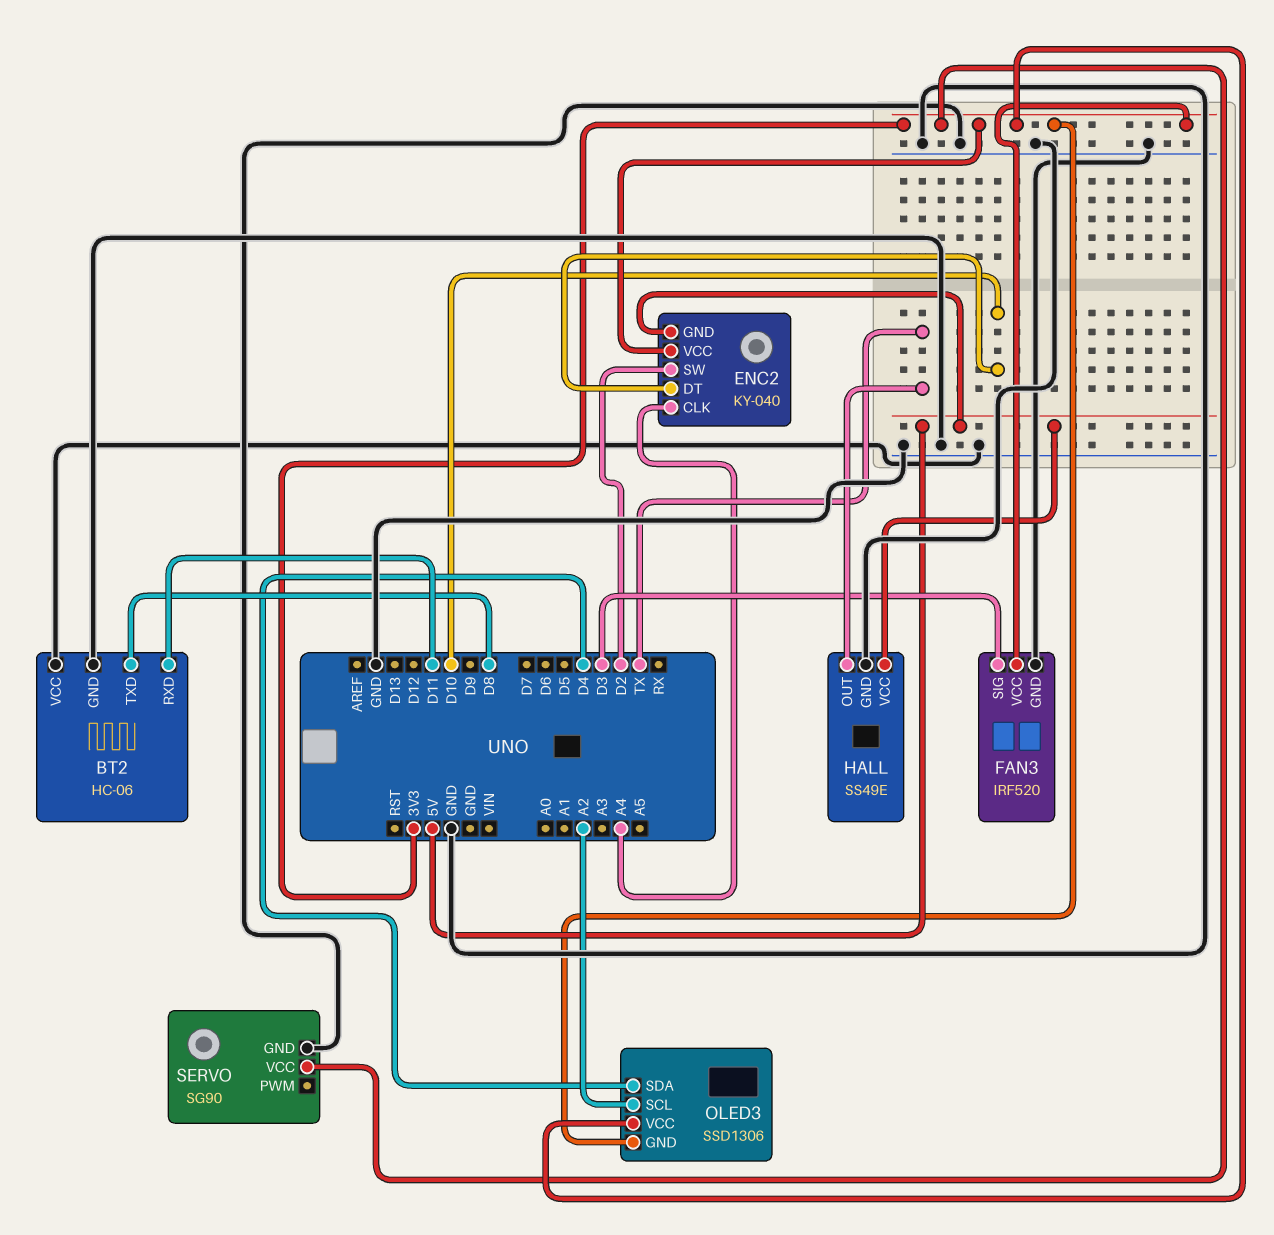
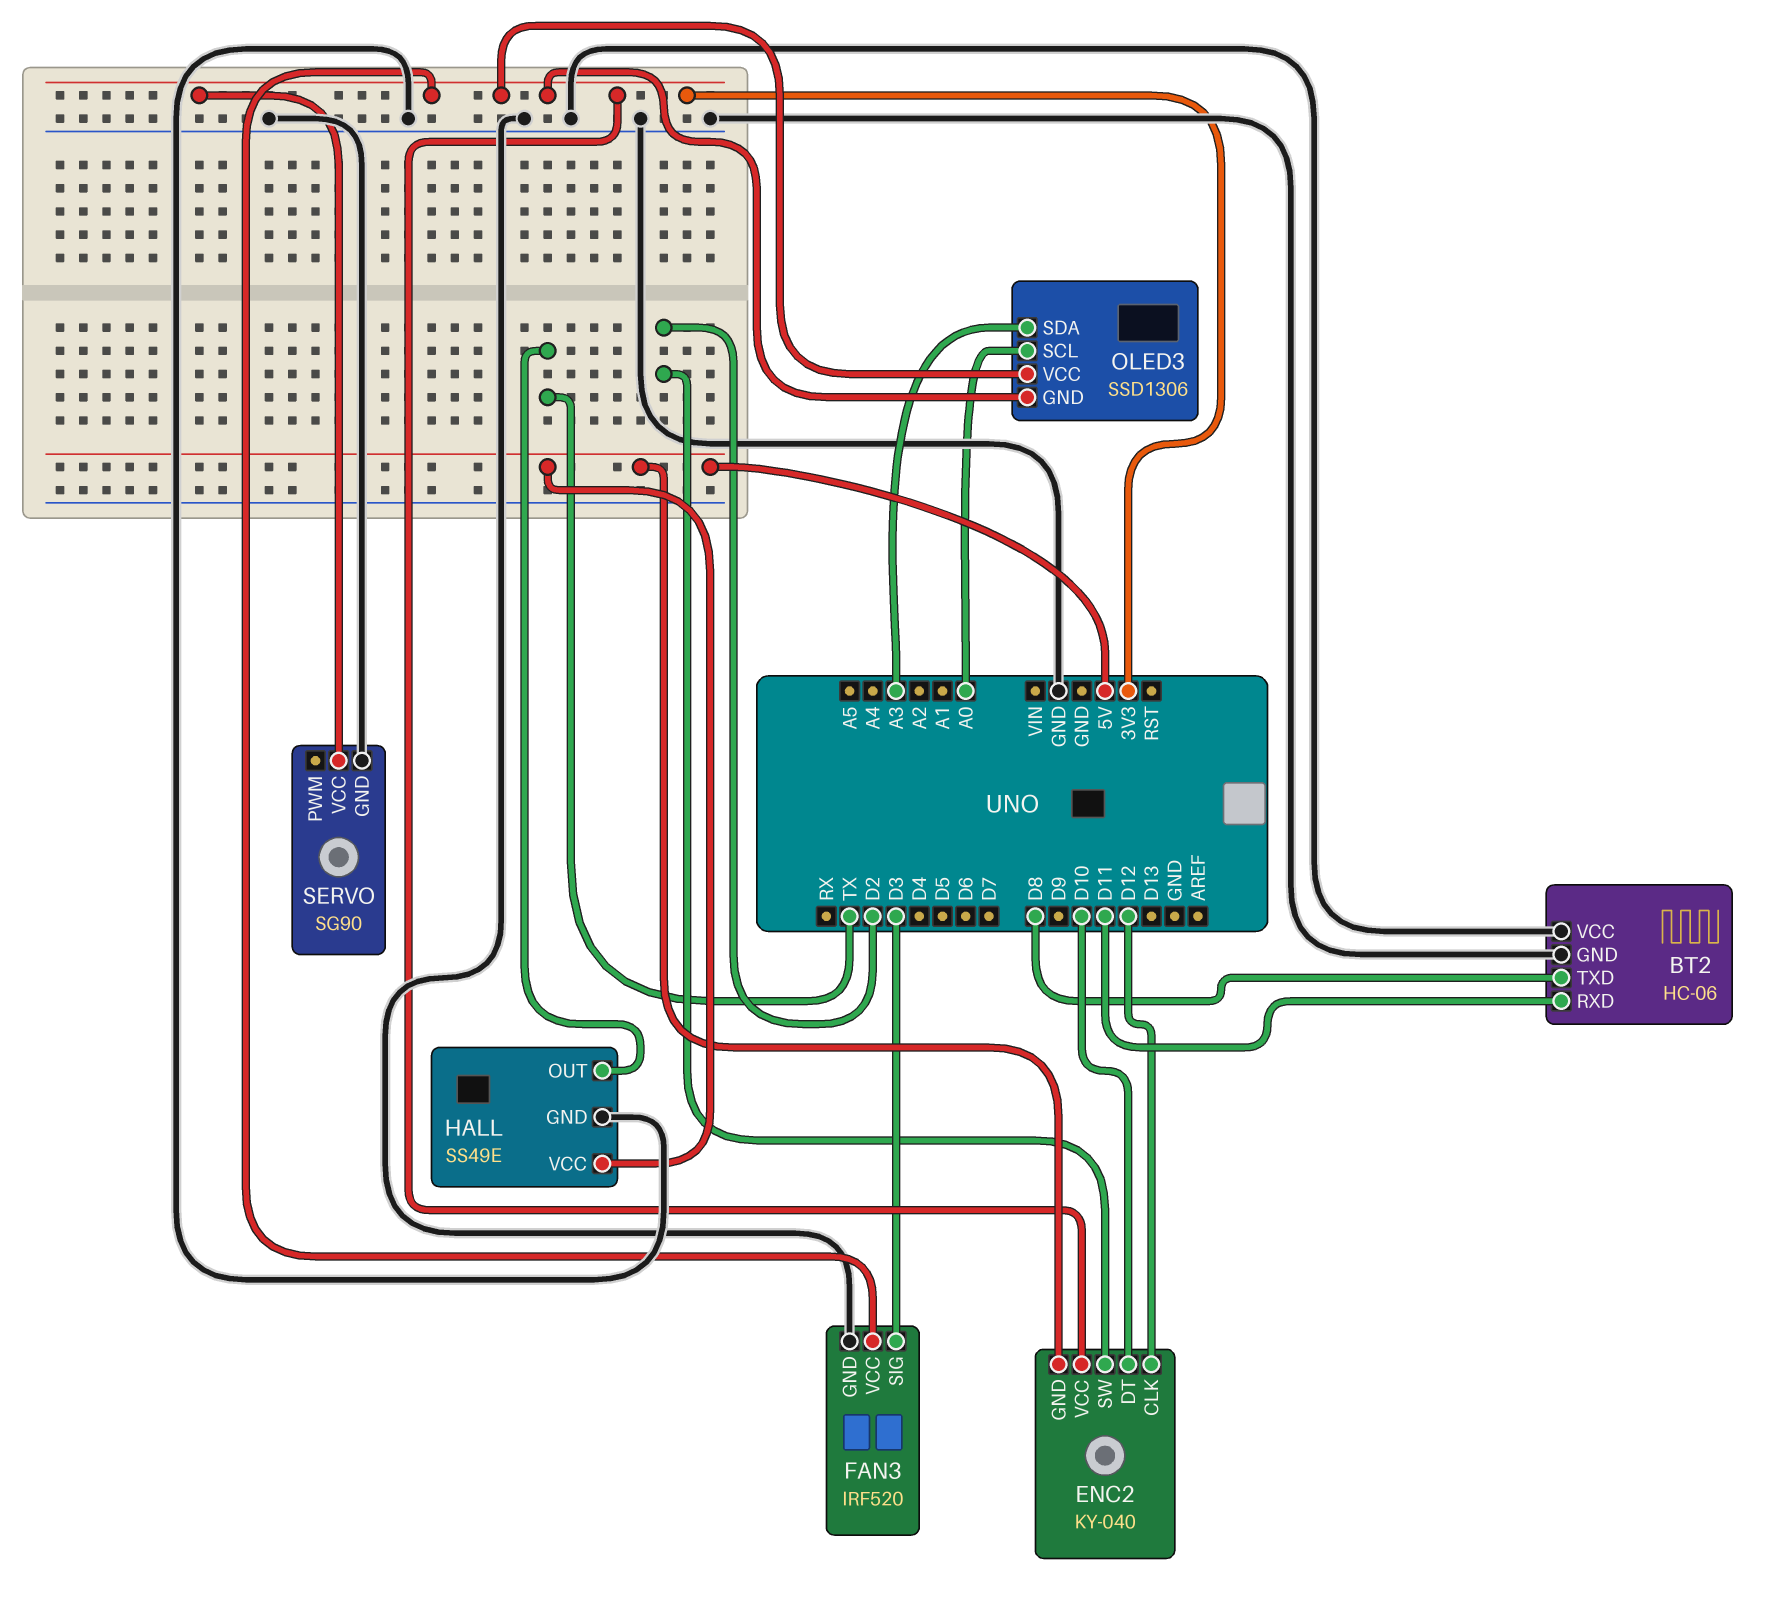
ENC2 pin CLK: A4 -> D12
OLED3 pin SCL: A2 -> A0
OLED3 pin SDA: D4 -> A3

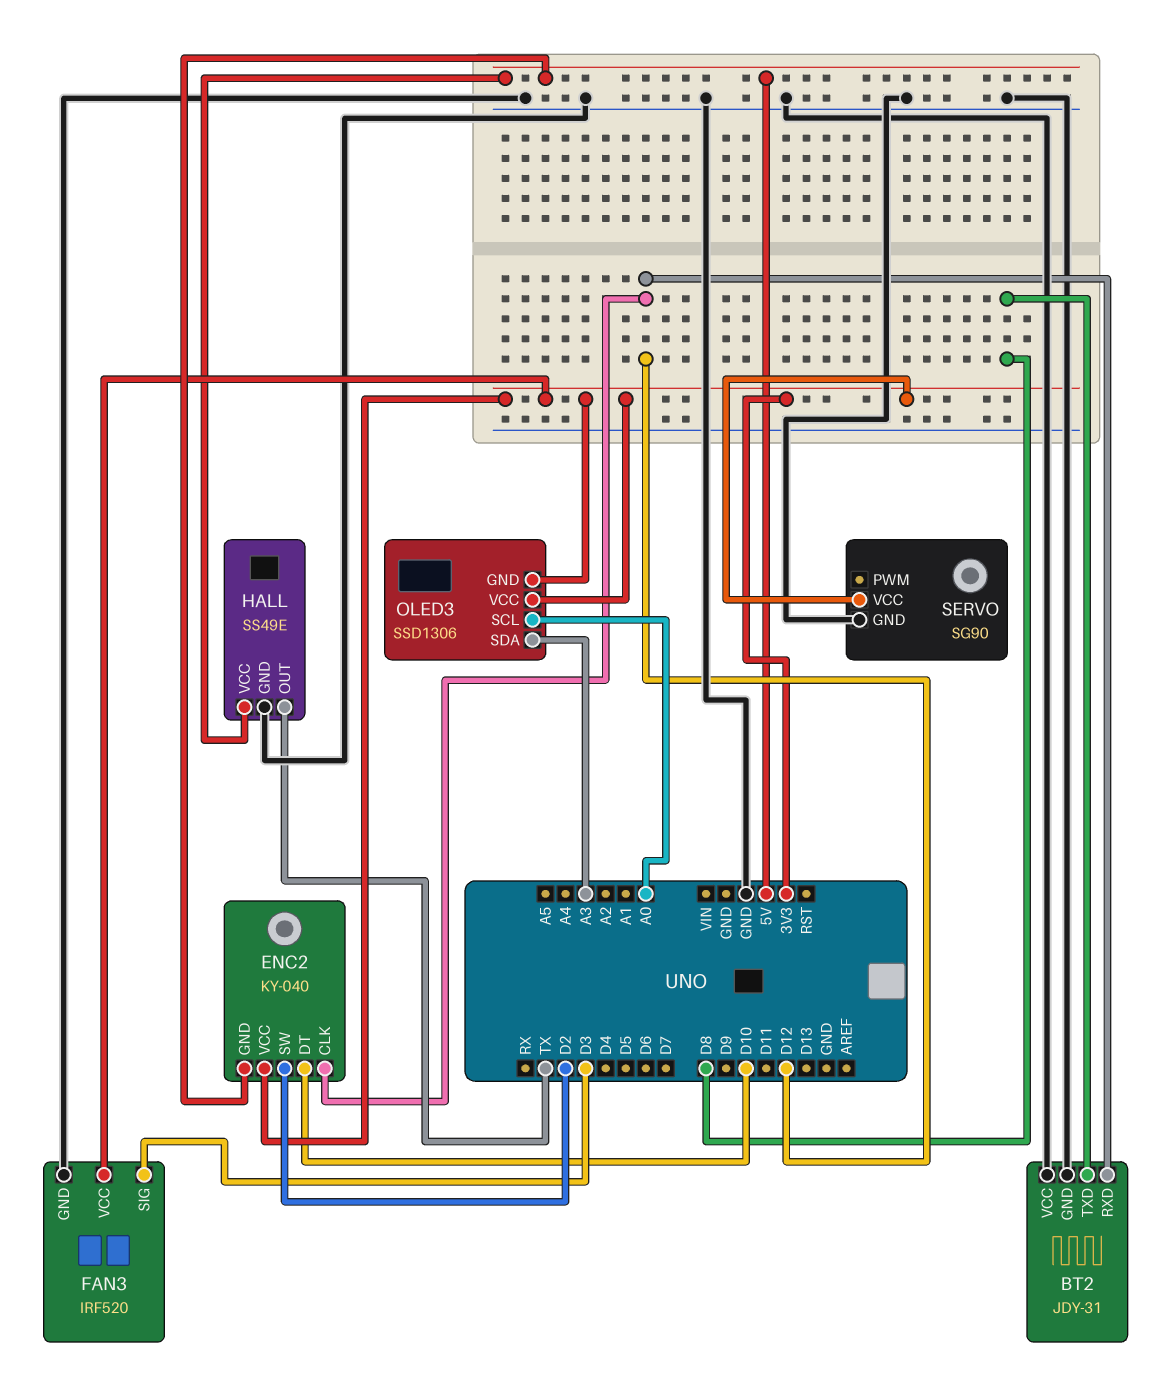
BT2: HC-06 -> JDY-31
BT2 pin RXD: D11 -> D12

